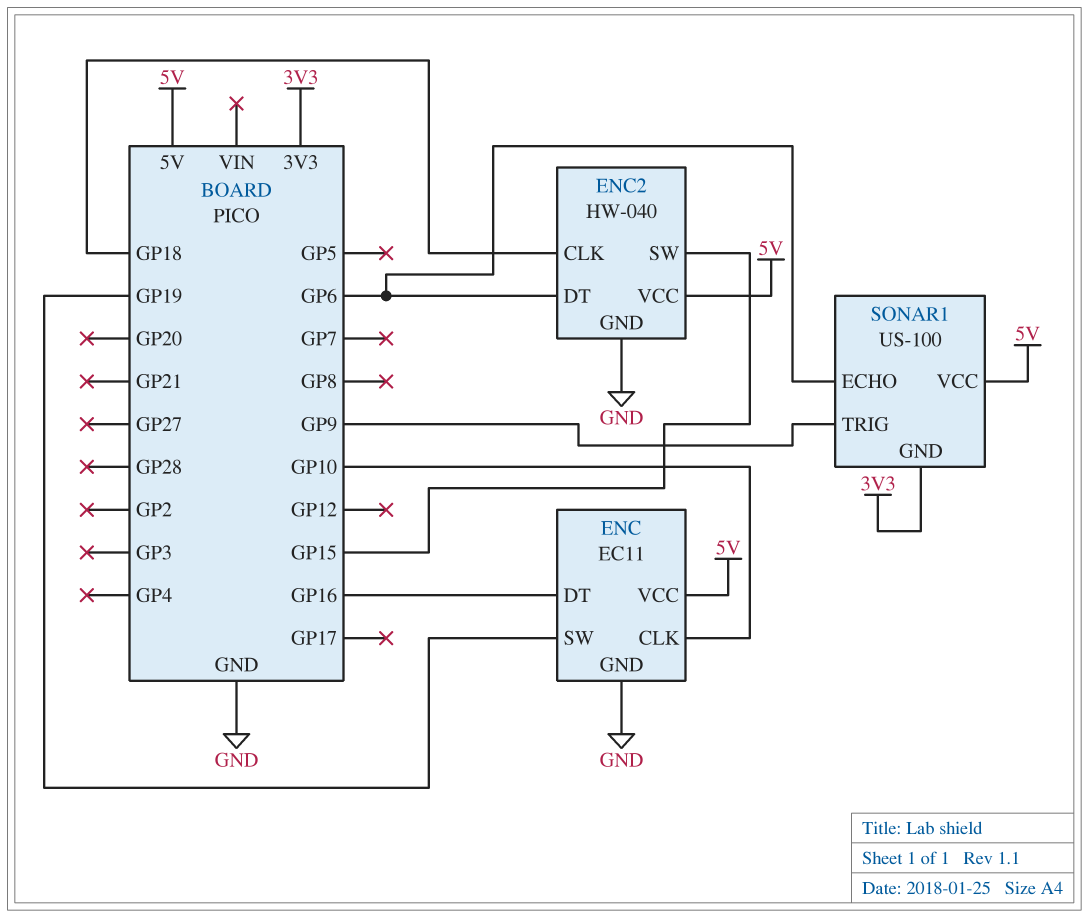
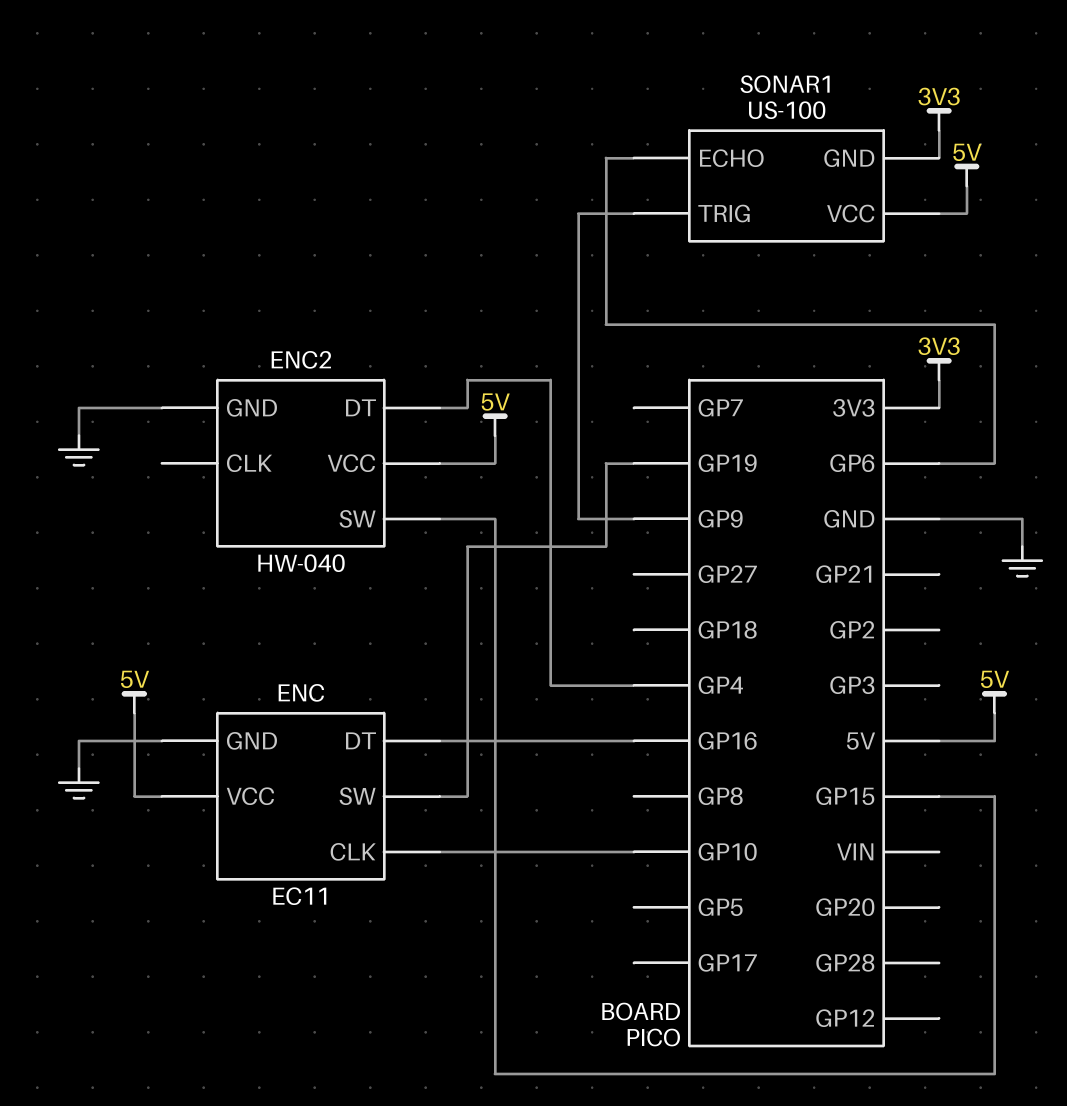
ENC2 pin CLK: GP18 -> none
ENC2 pin DT: GP6 -> GP4

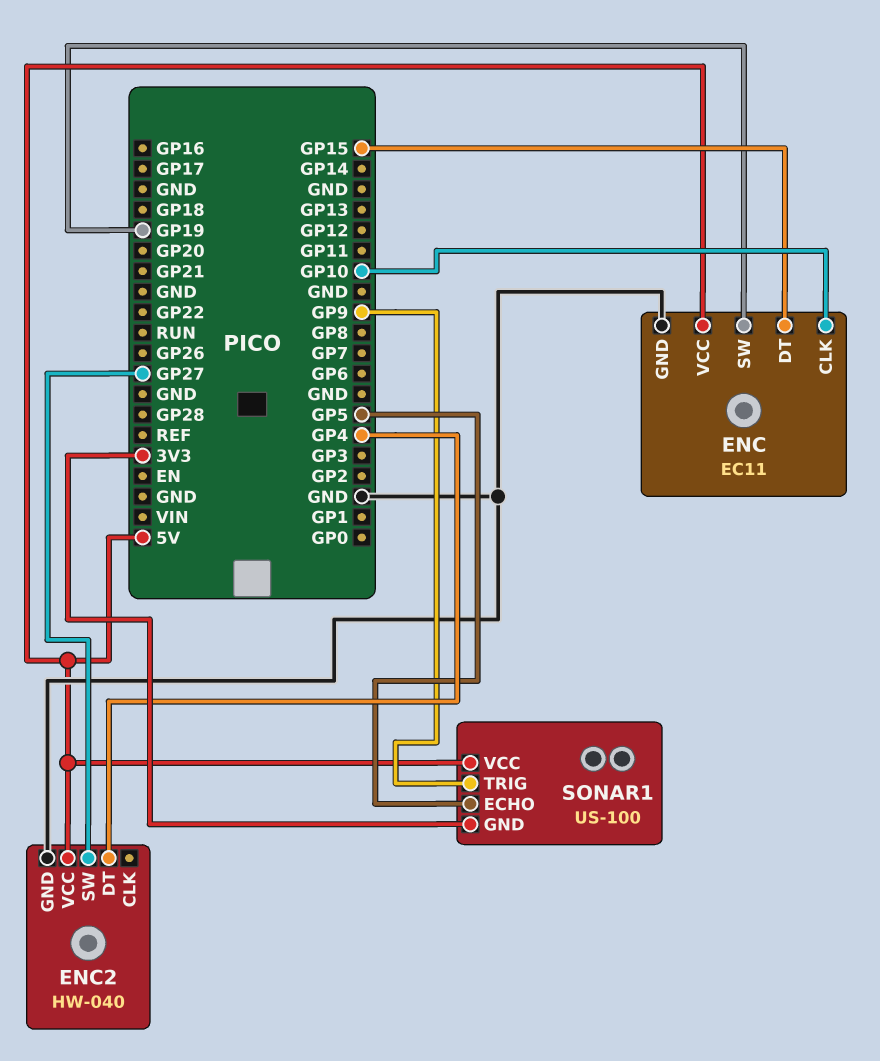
ENC pin DT: GP16 -> GP15
ENC2 pin SW: GP15 -> GP27
SONAR1 pin ECHO: GP6 -> GP5

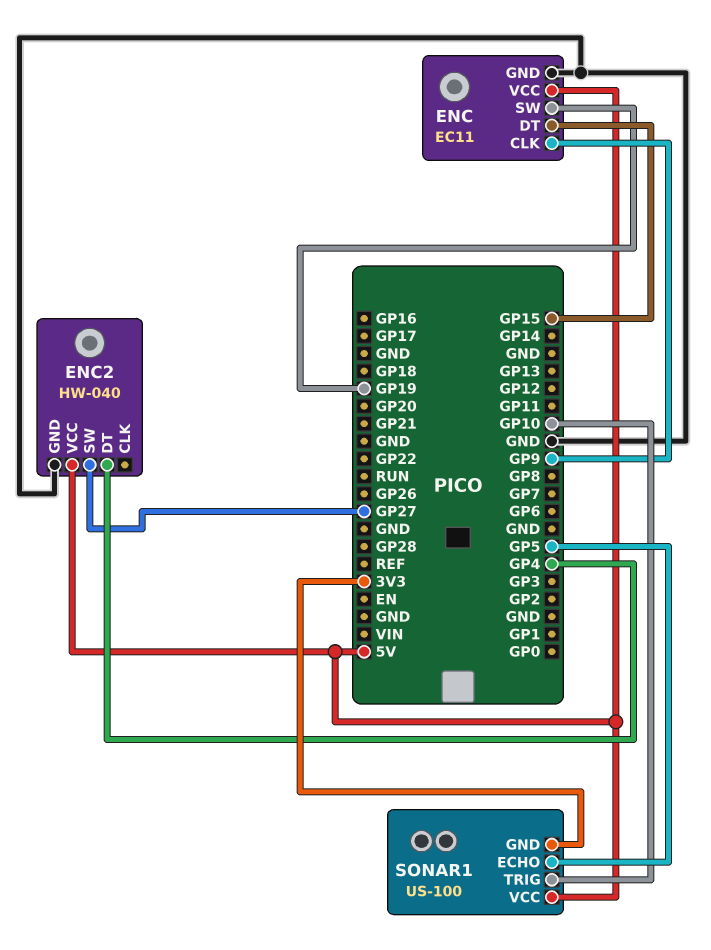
ENC pin CLK: GP10 -> GP9
SONAR1 pin TRIG: GP9 -> GP10

